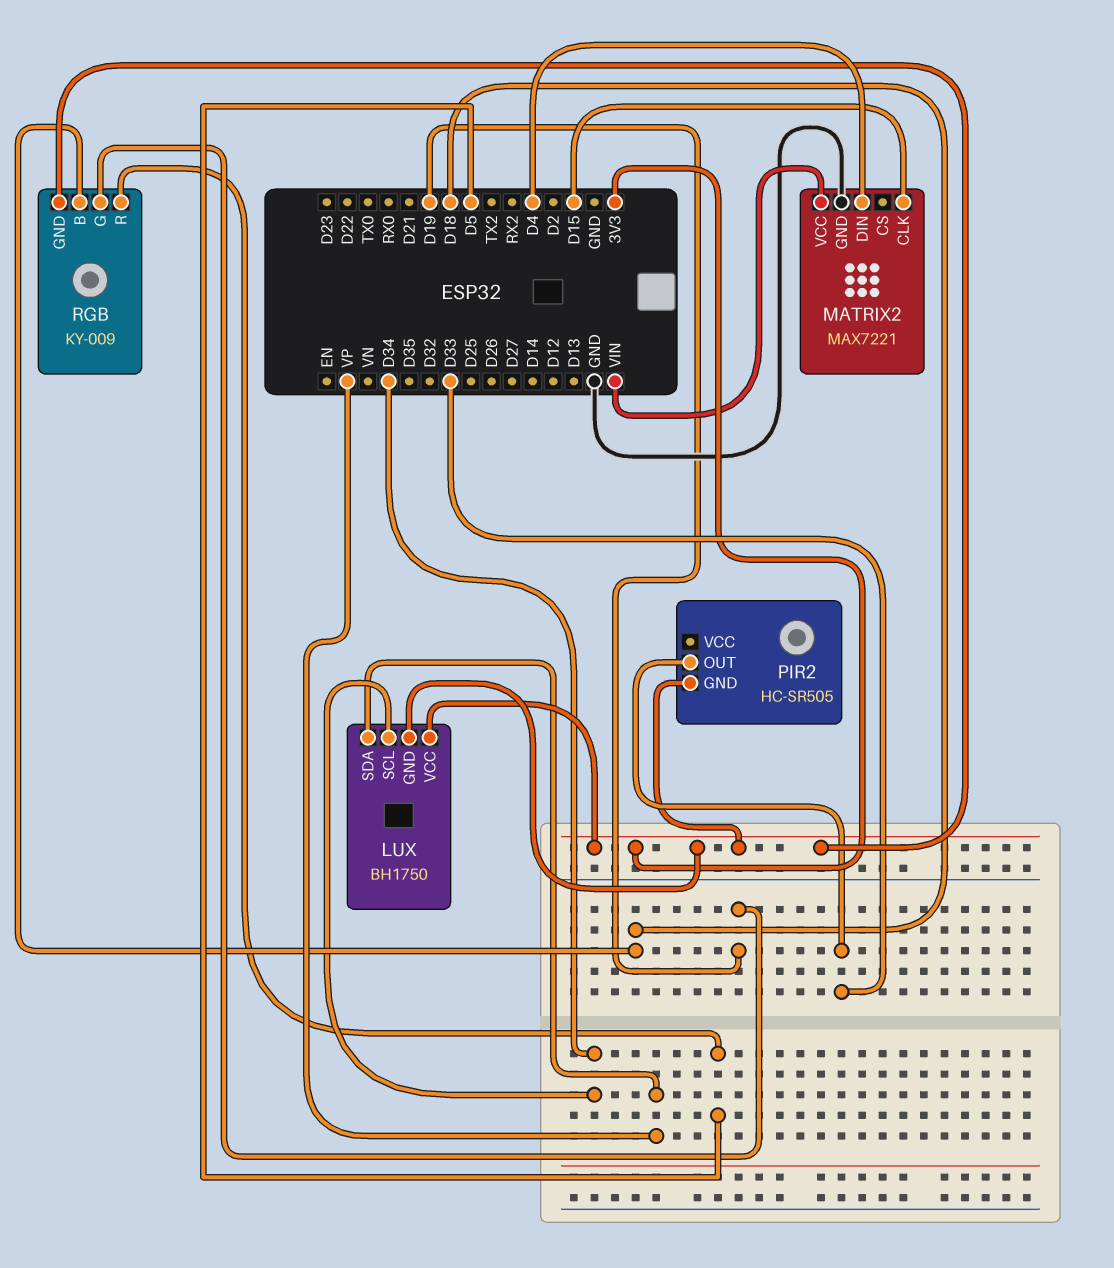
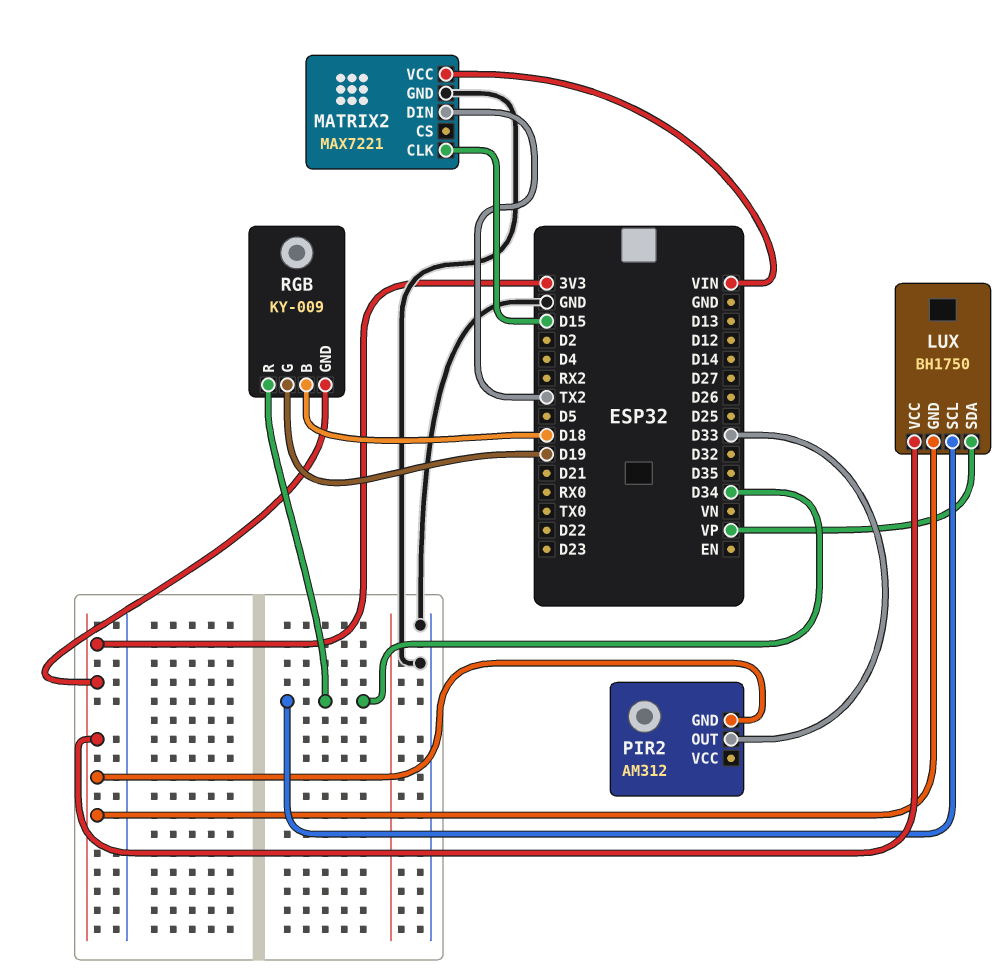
MATRIX2 pin DIN: D4 -> TX2
PIR2: HC-SR505 -> AM312
RGB pin R: D5 -> D34

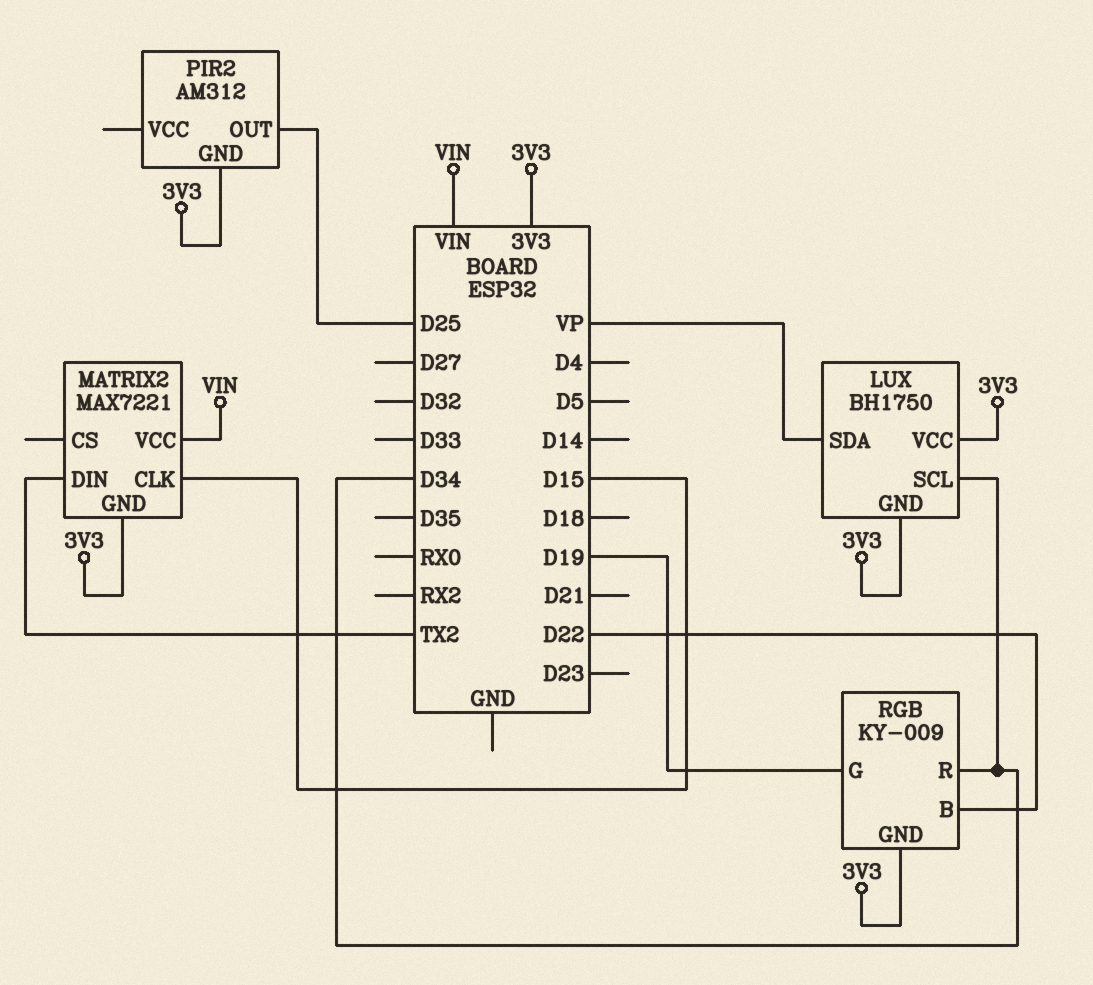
MATRIX2 pin GND: GND -> 3V3
PIR2 pin OUT: D33 -> D25
RGB pin B: D18 -> D22

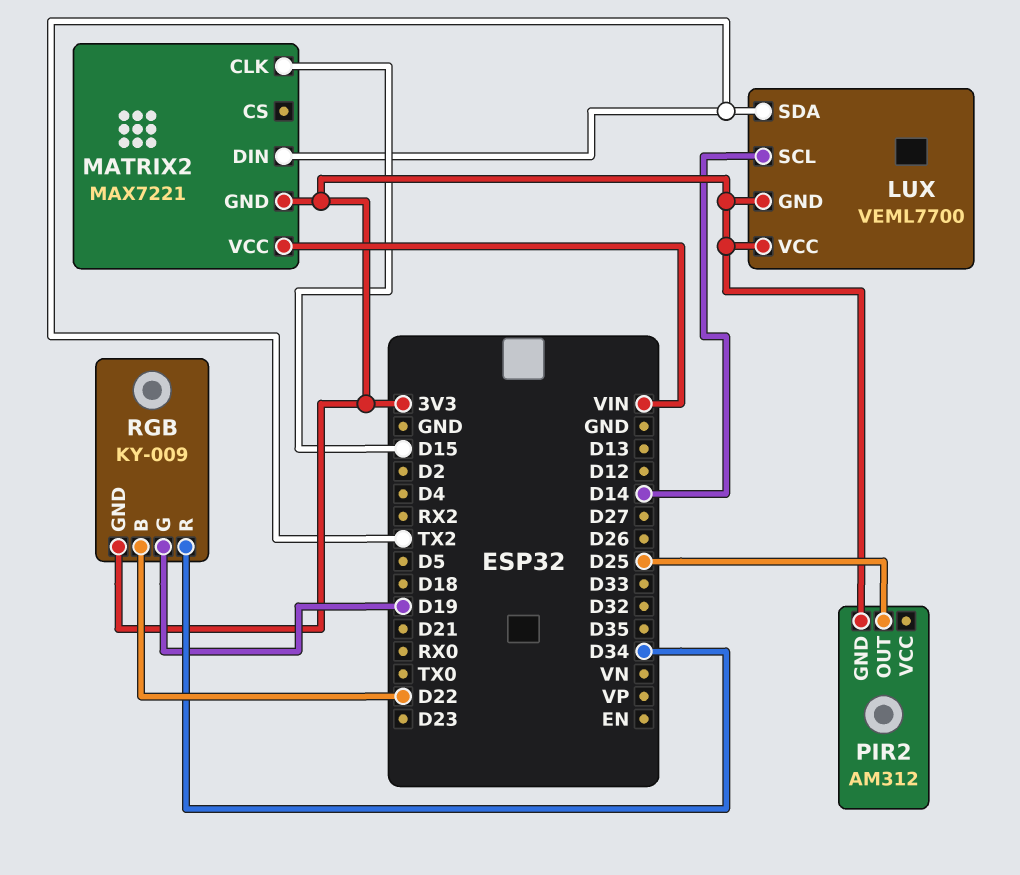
LUX: BH1750 -> VEML7700
LUX pin SCL: D34 -> D14
LUX pin SDA: VP -> TX2

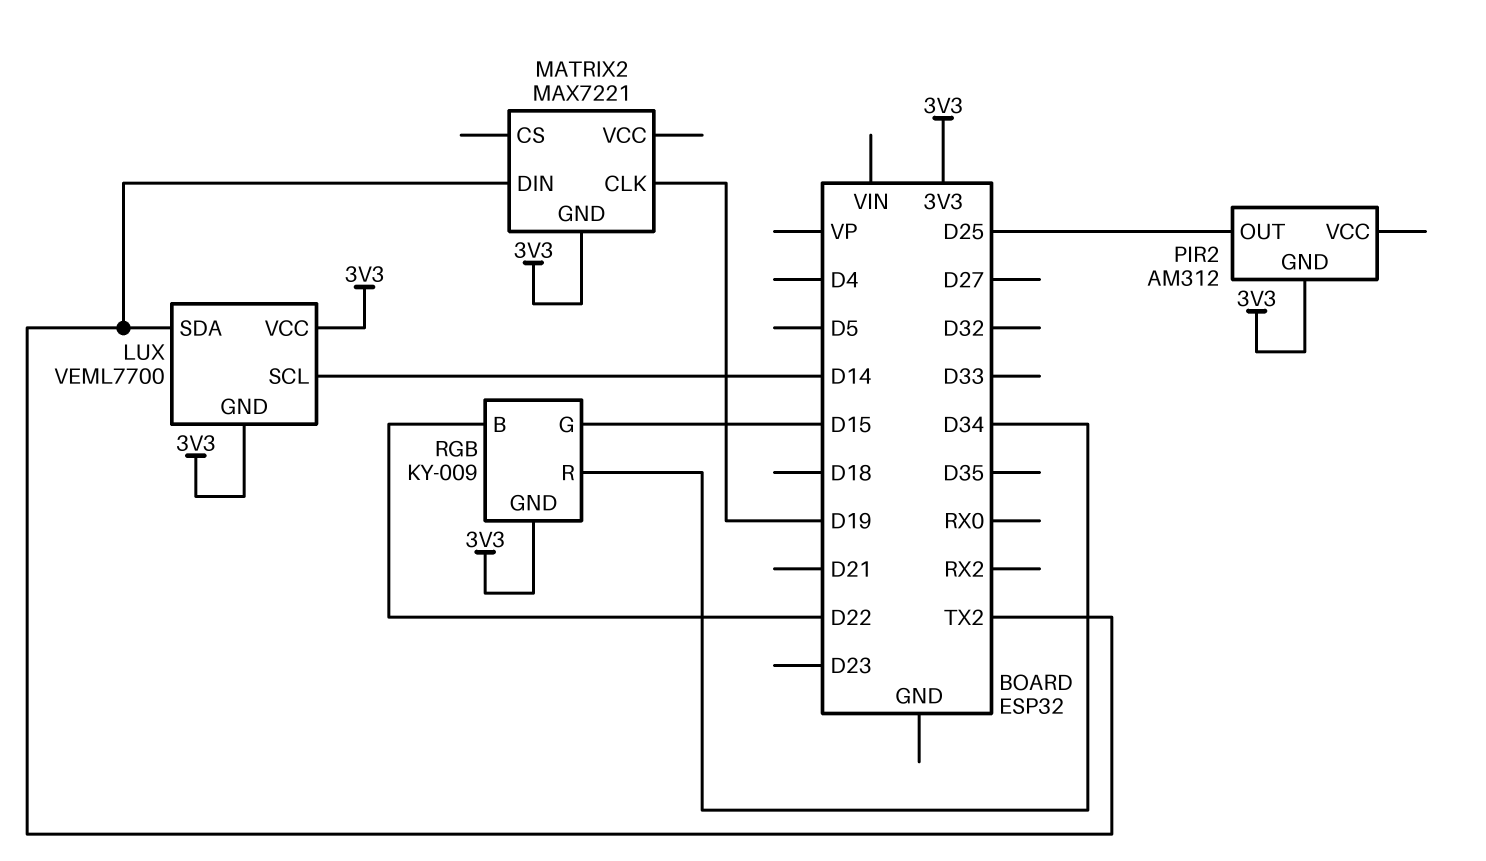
MATRIX2 pin CLK: D15 -> D19
MATRIX2 pin VCC: VIN -> none
RGB pin G: D19 -> D15

